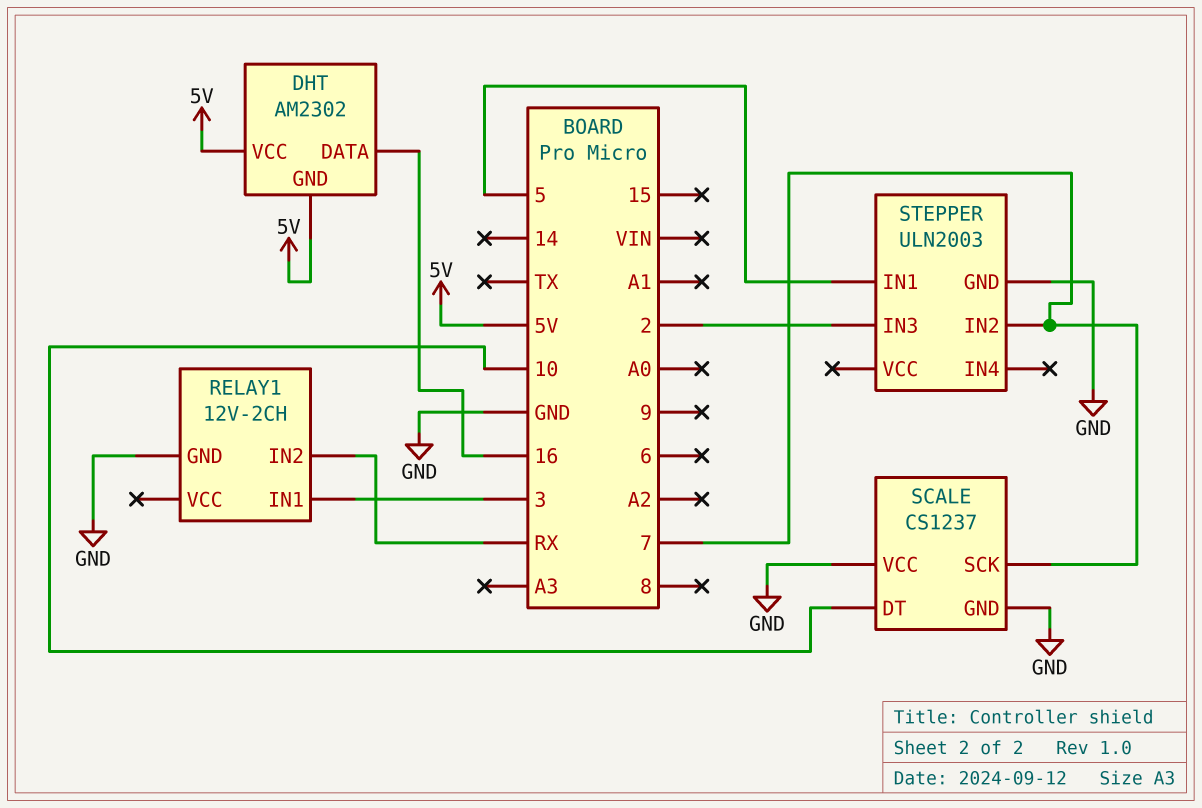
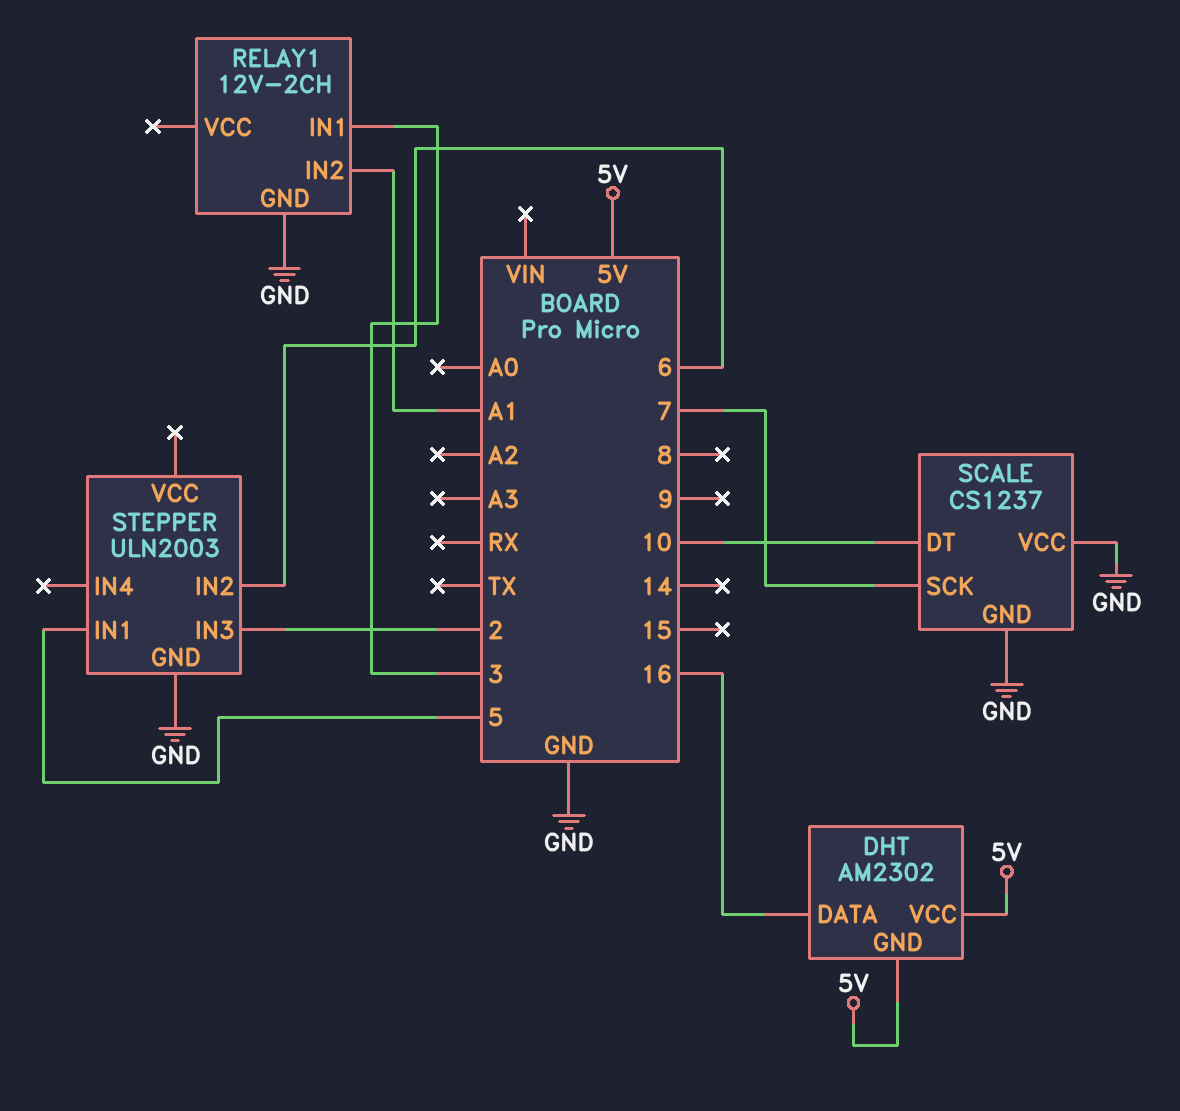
RELAY1 pin IN2: RX -> A1
STEPPER pin IN2: 7 -> 6

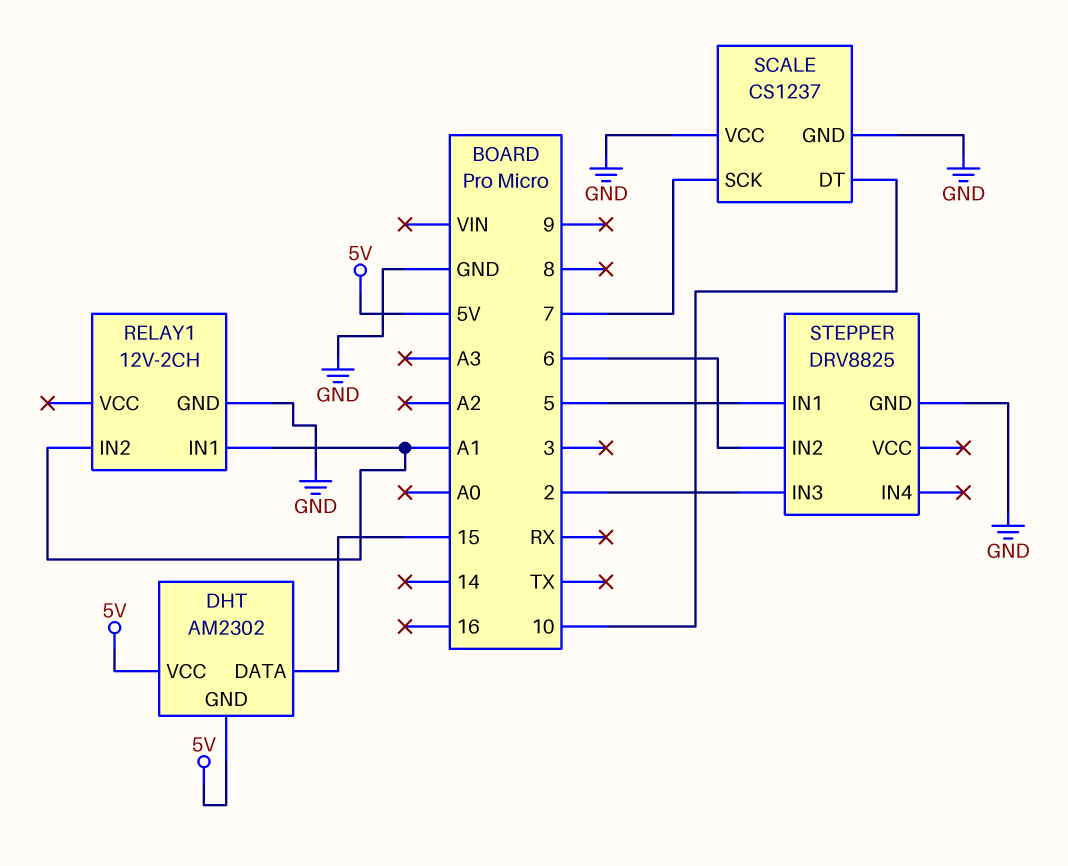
DHT pin DATA: 16 -> 15
RELAY1 pin IN1: 3 -> A1
STEPPER: ULN2003 -> DRV8825

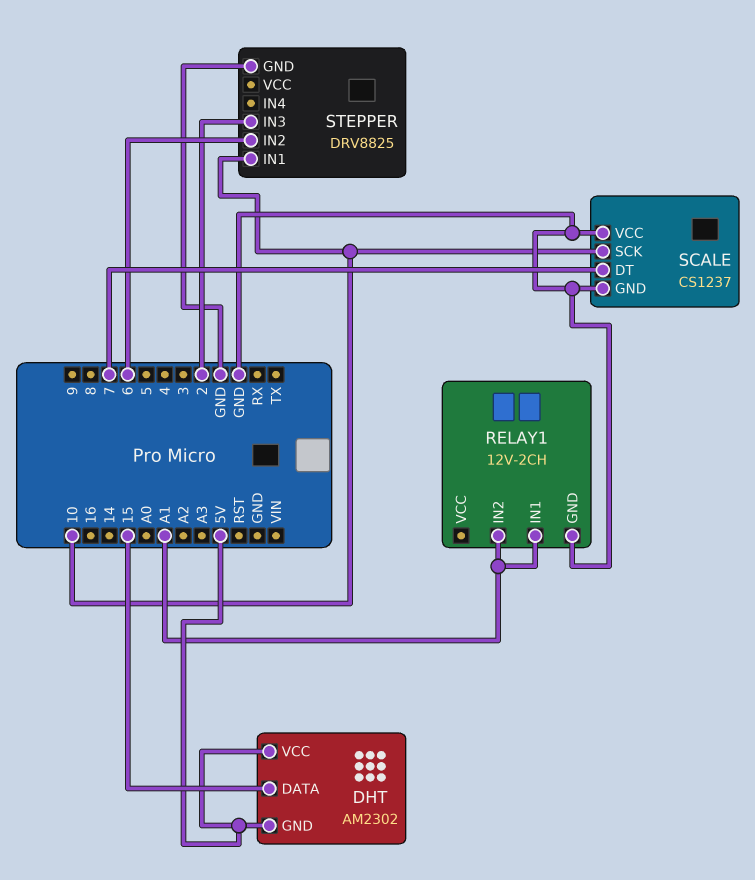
SCALE pin DT: 10 -> 7
SCALE pin SCK: 7 -> 10
STEPPER pin IN1: 5 -> 10

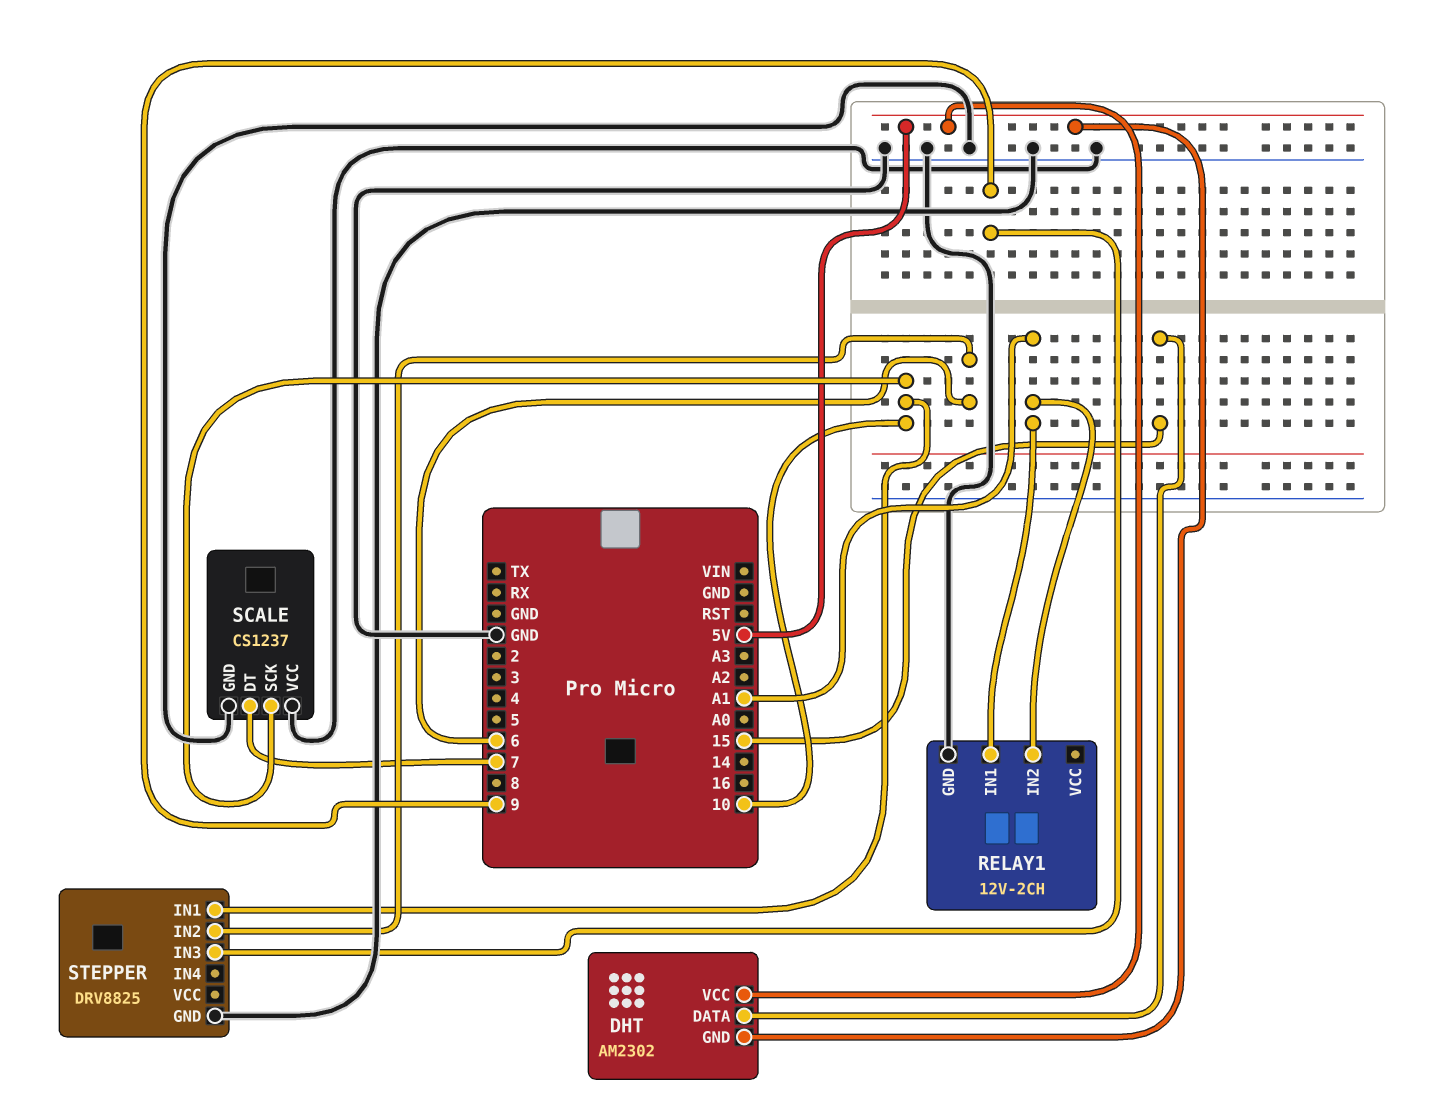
STEPPER pin IN3: 2 -> 9

